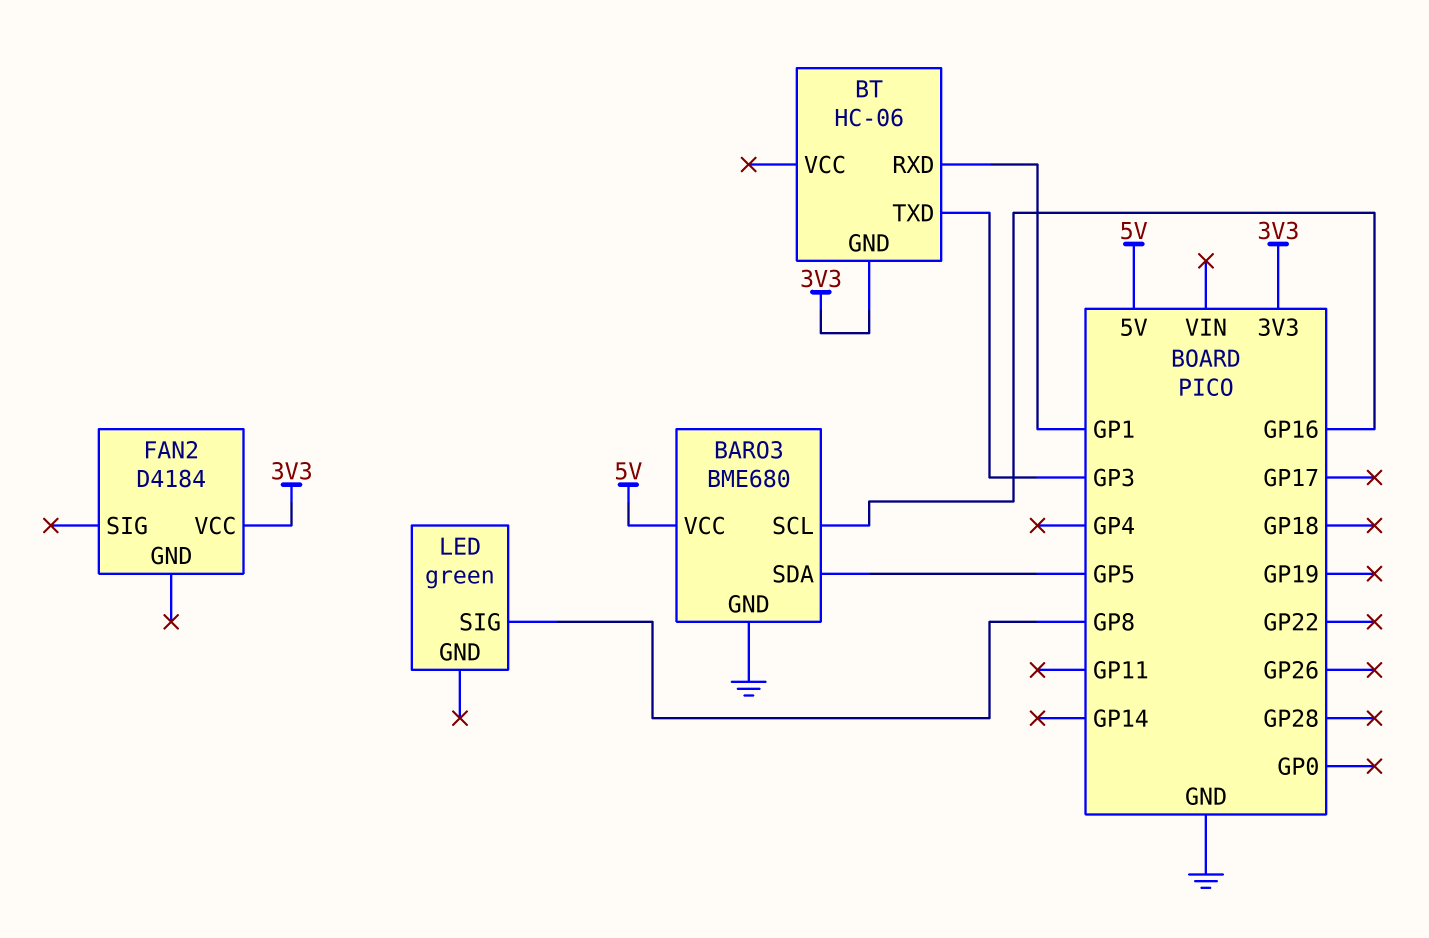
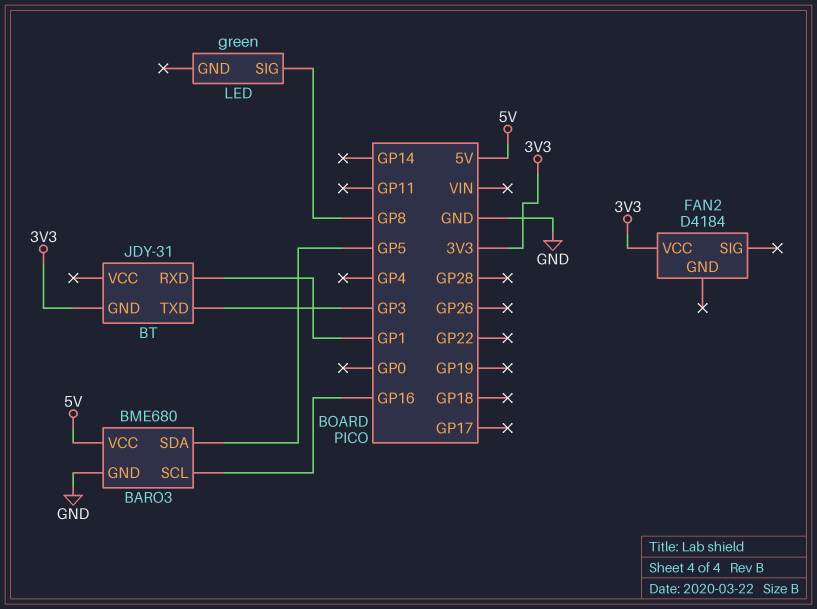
BT: HC-06 -> JDY-31

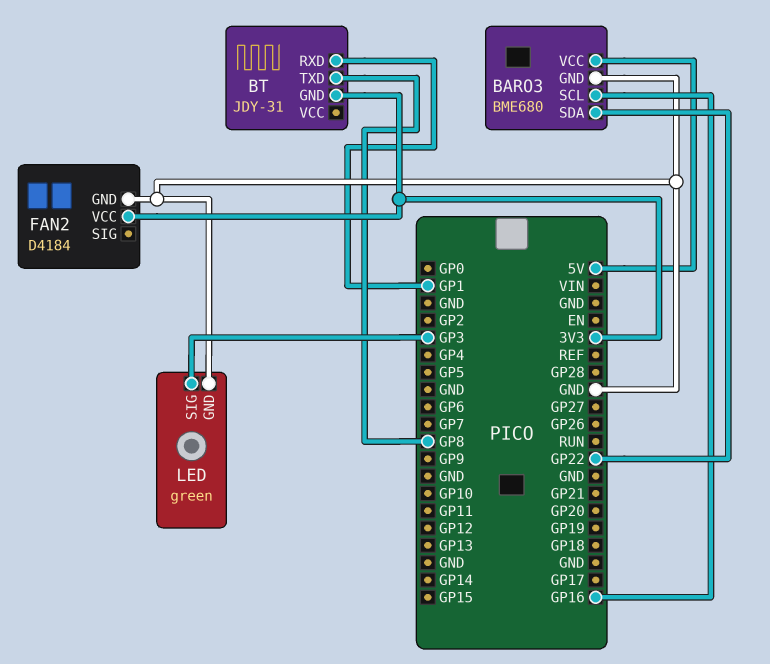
BARO3 pin SDA: GP5 -> GP22
BT pin TXD: GP3 -> GP8
FAN2 pin GND: none -> GND
LED pin GND: none -> GND
LED pin SIG: GP8 -> GP3

